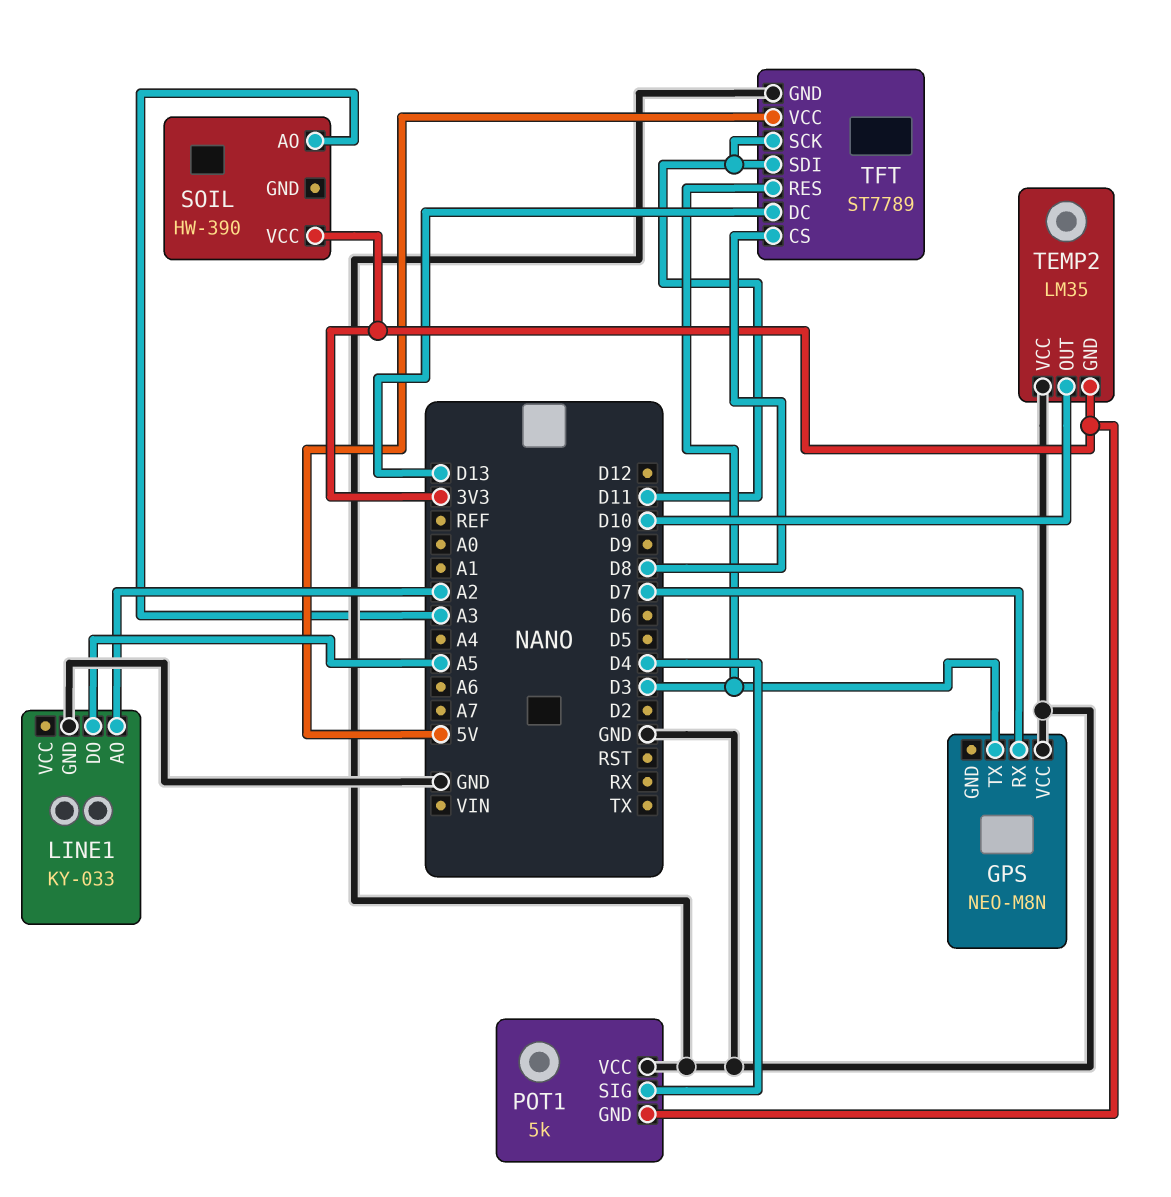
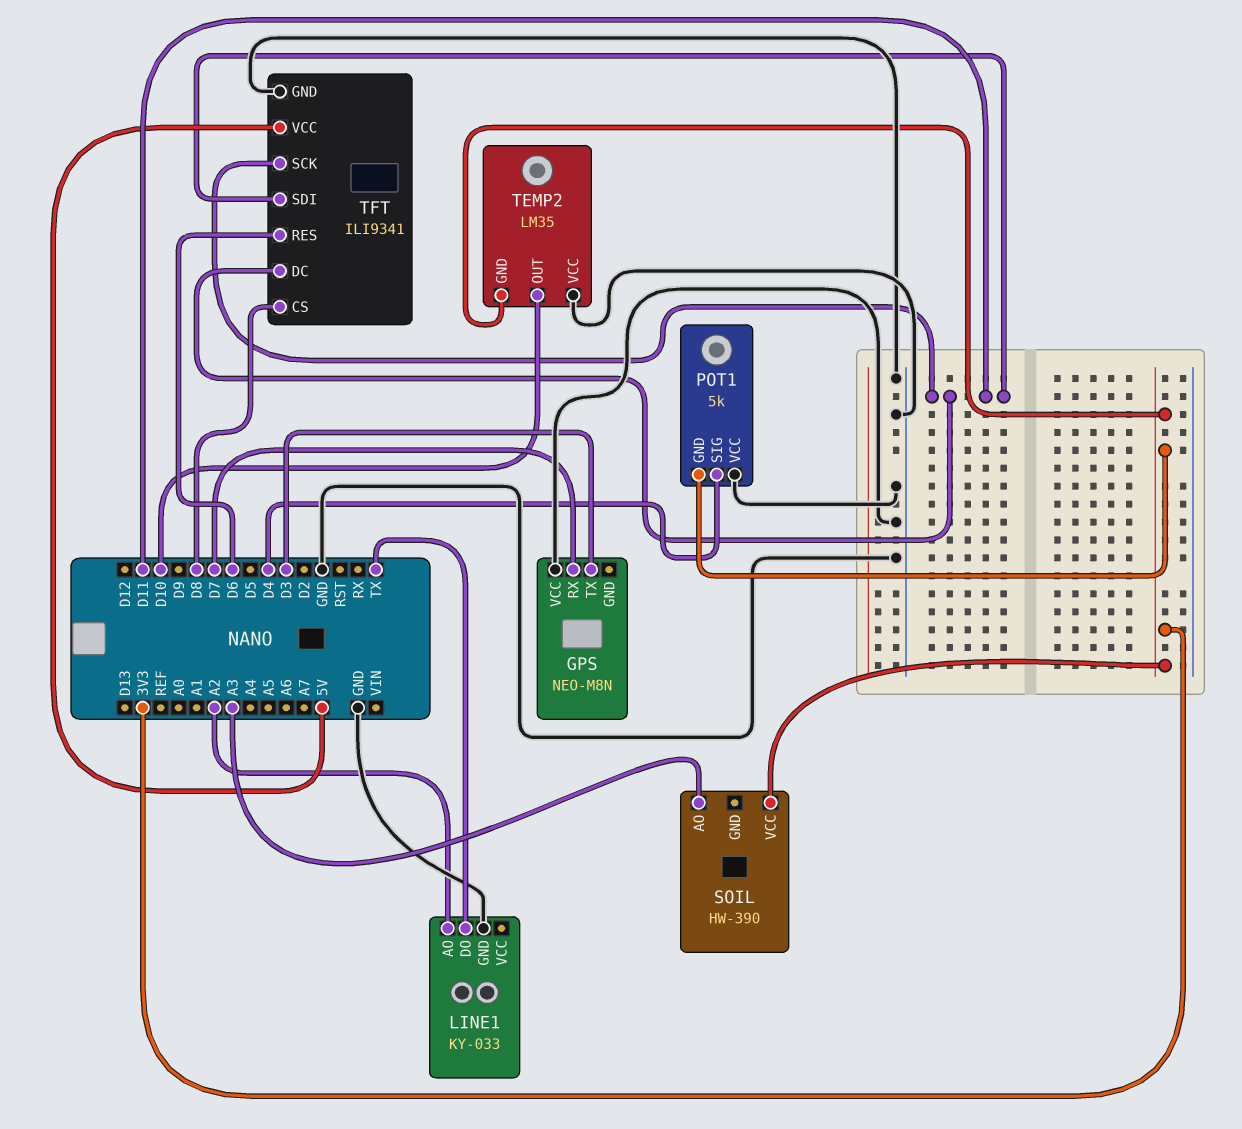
LINE1 pin DO: A5 -> TX
TFT: ST7789 -> ILI9341
TFT pin DC: D13 -> D11
TFT pin RES: D3 -> D6

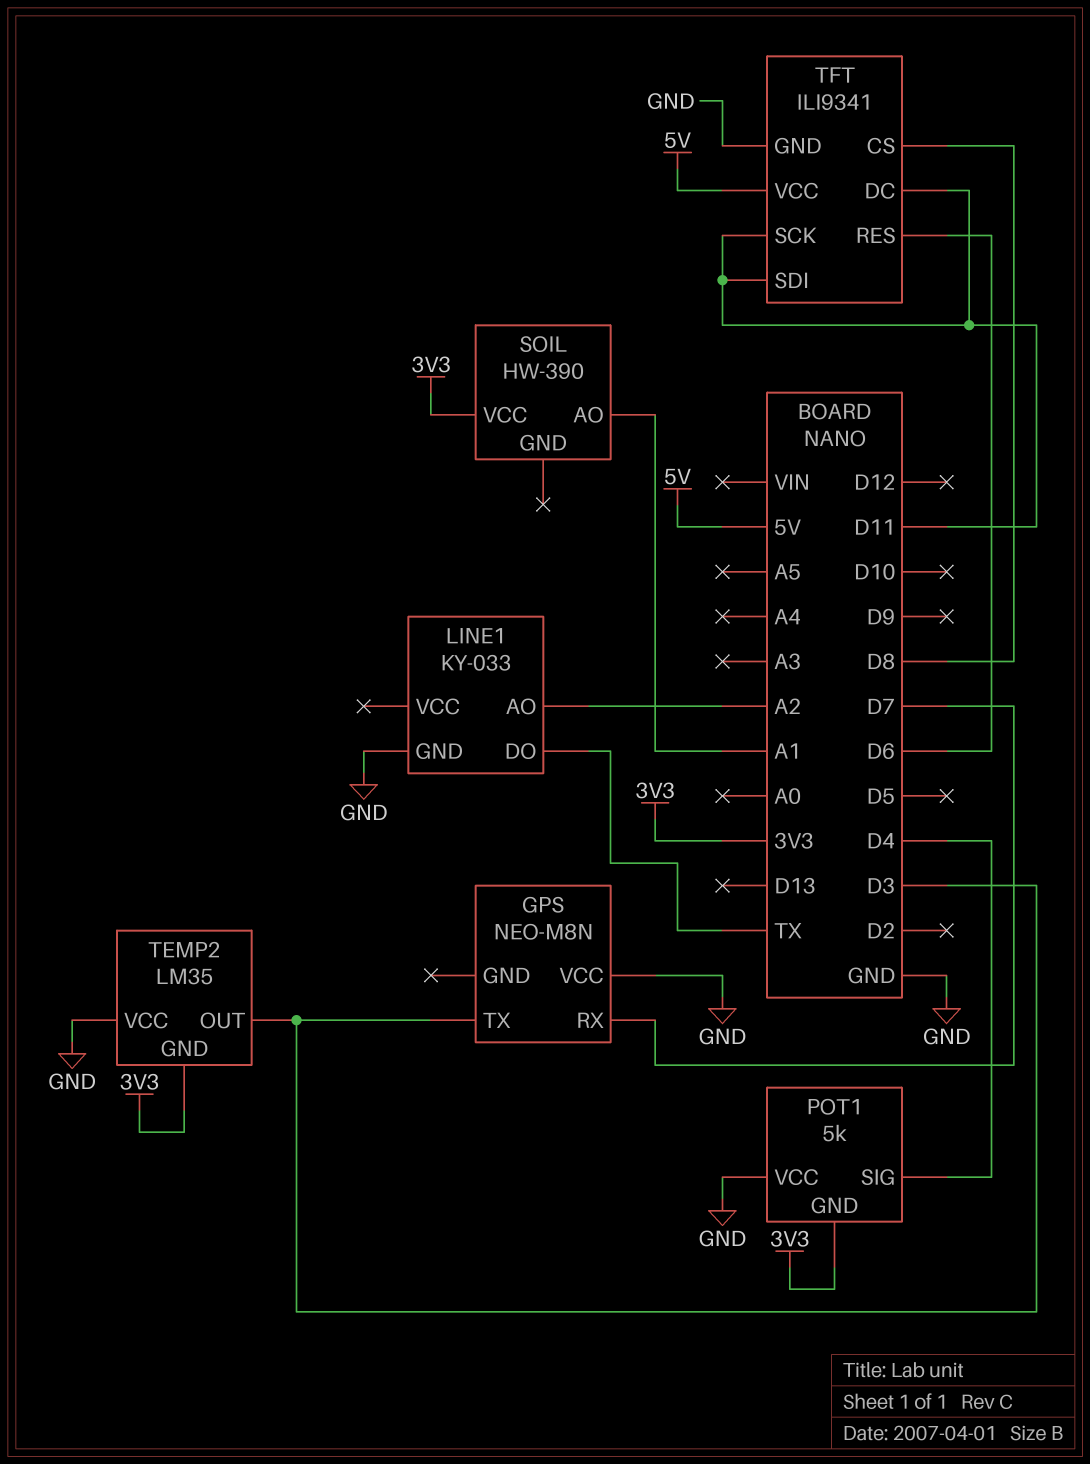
SOIL pin AO: A3 -> A1
TEMP2 pin OUT: D10 -> D3

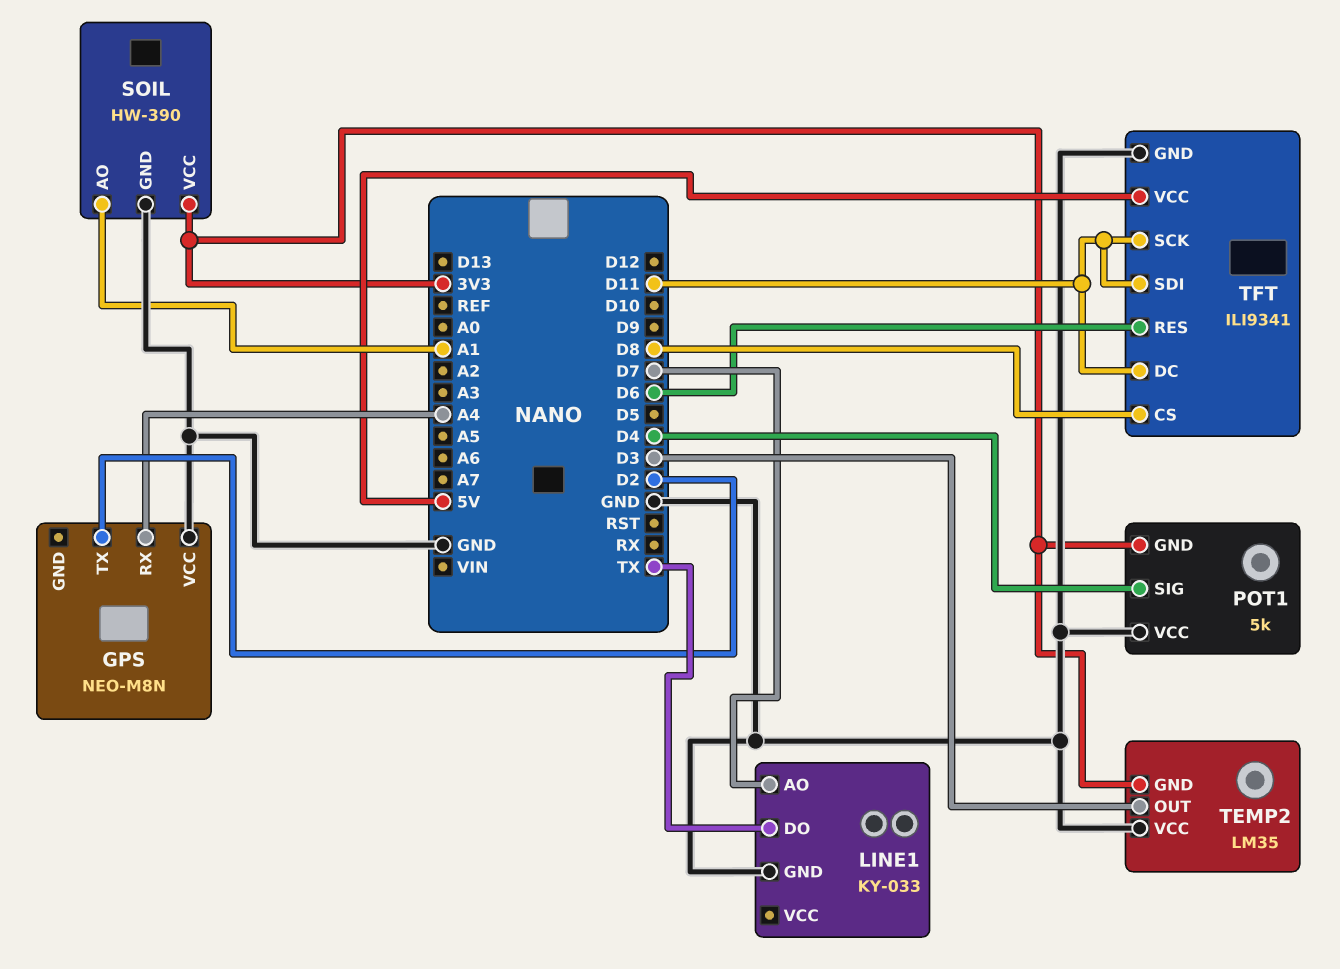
GPS pin RX: D7 -> A4
GPS pin TX: D3 -> D2
LINE1 pin AO: A2 -> D7
SOIL pin GND: none -> GND

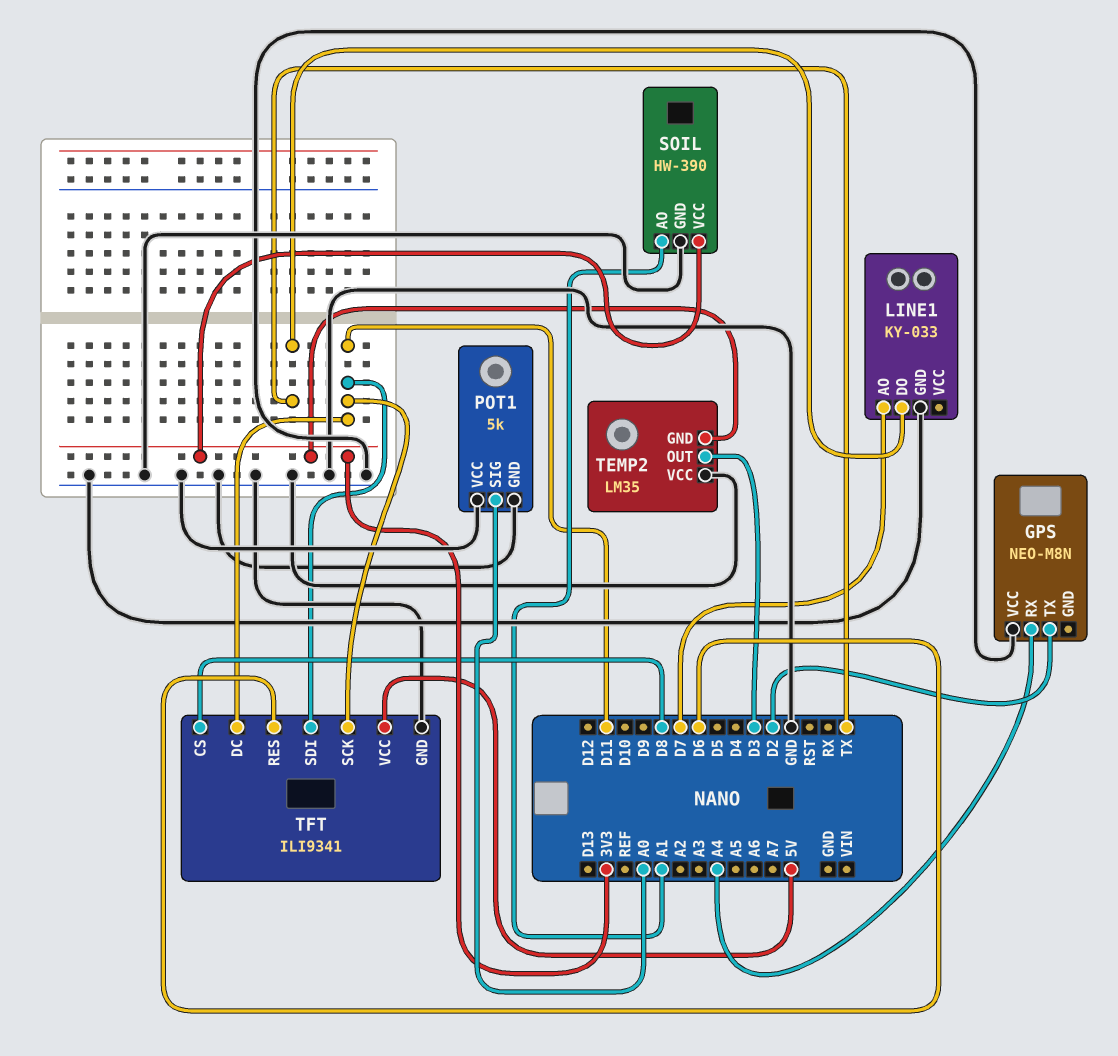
POT1 pin GND: 3V3 -> GND
POT1 pin SIG: D4 -> A0

